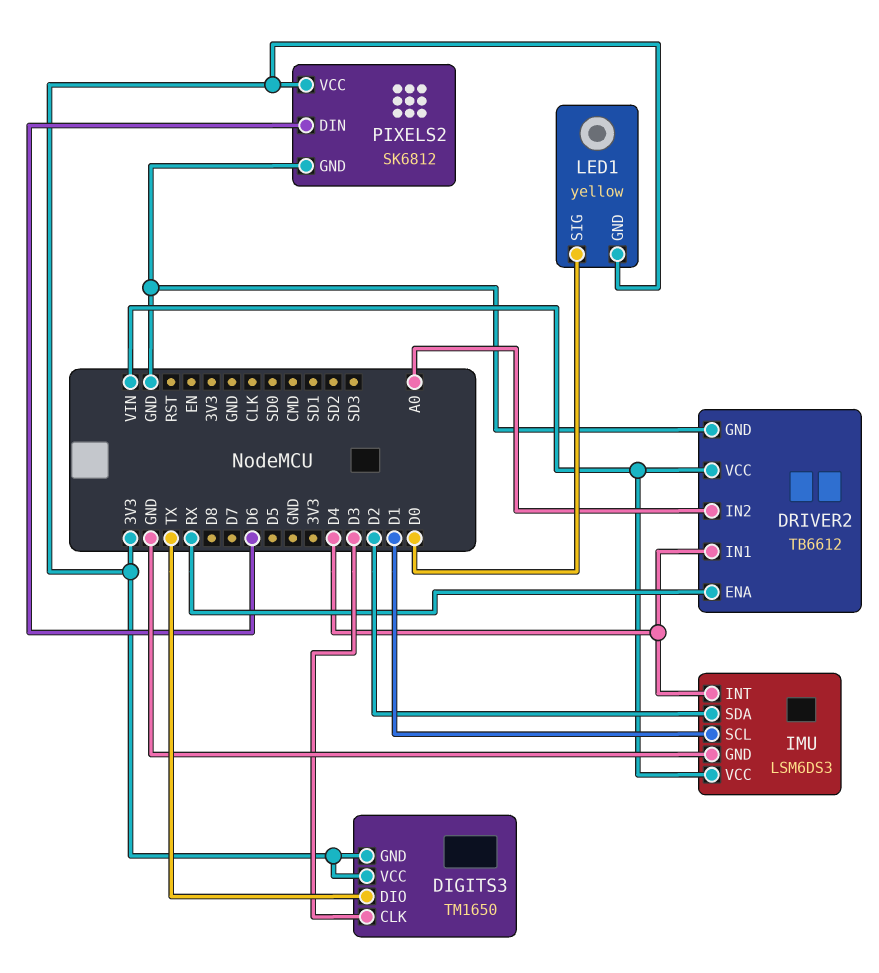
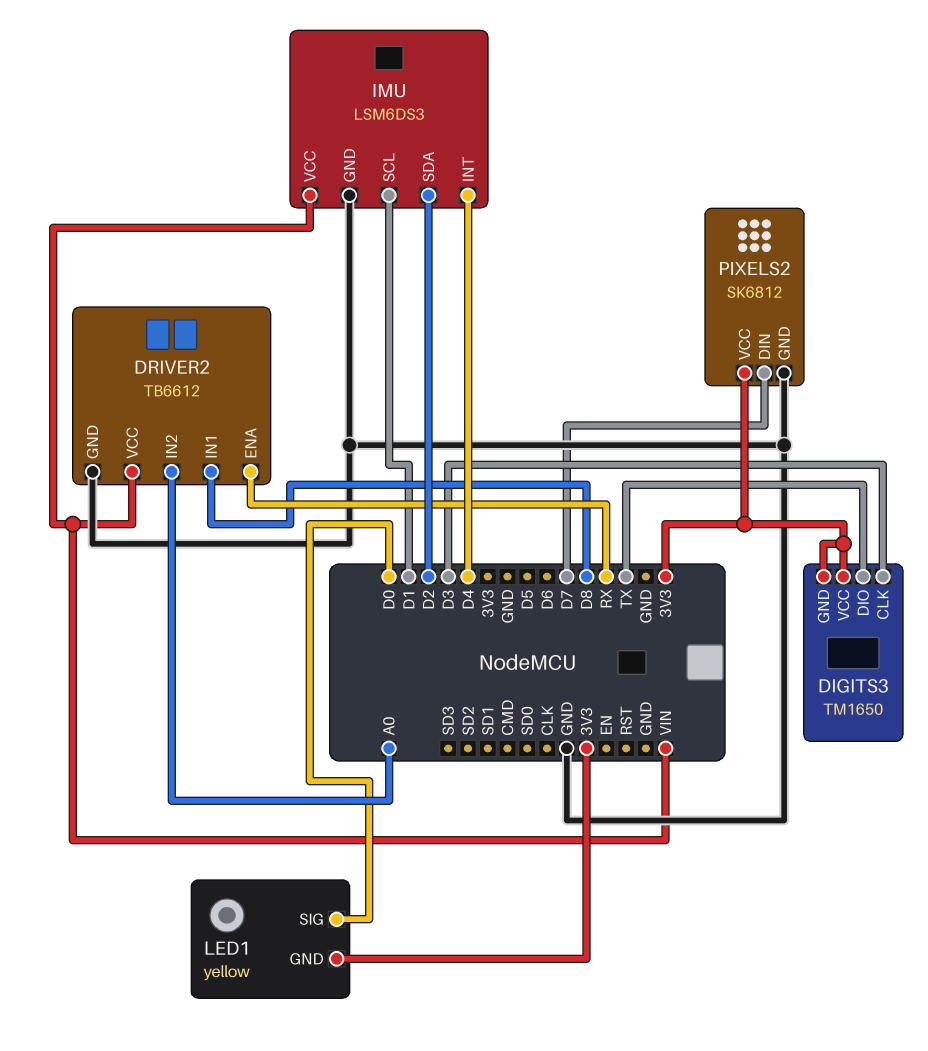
DRIVER2 pin IN1: D4 -> D8
PIXELS2 pin DIN: D6 -> D7

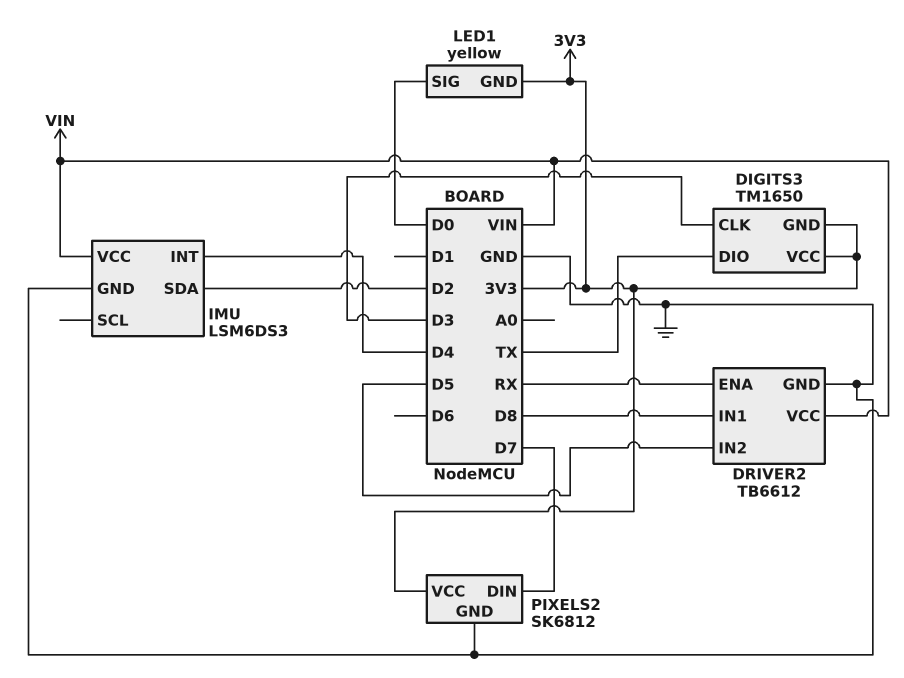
DRIVER2 pin IN2: A0 -> D5
IMU pin SCL: D1 -> none

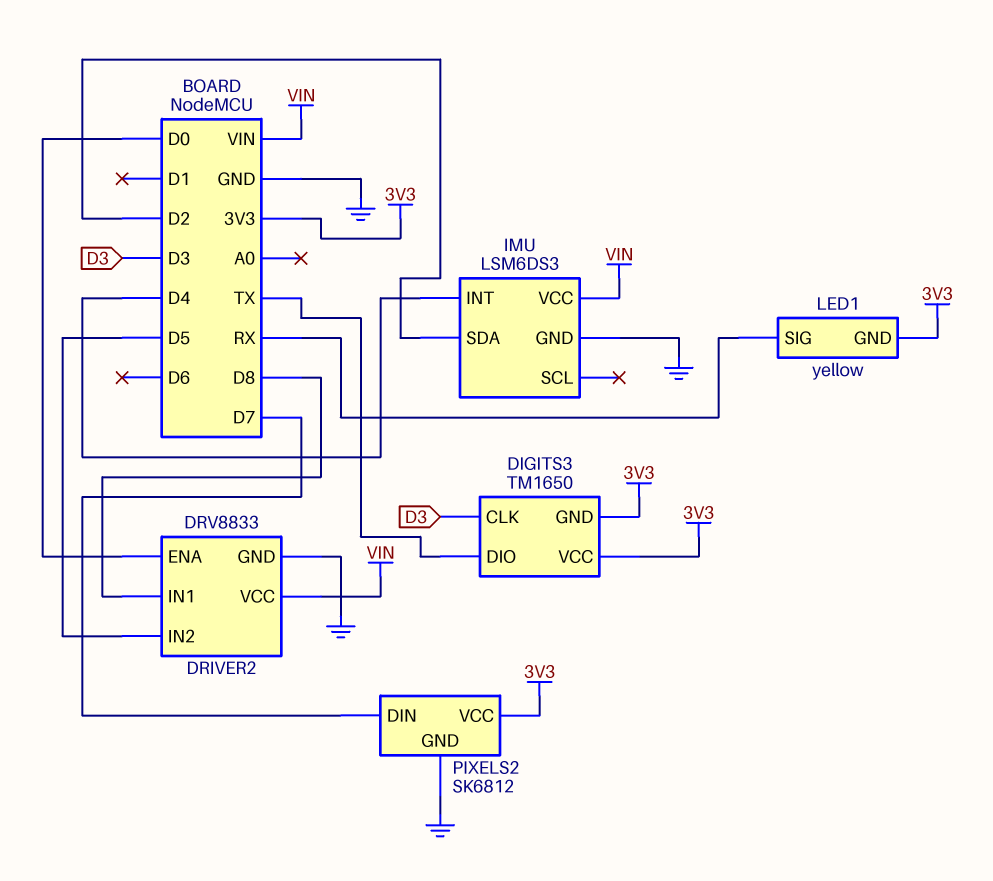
DRIVER2: TB6612 -> DRV8833
DRIVER2 pin ENA: RX -> D0
LED1 pin SIG: D0 -> RX

